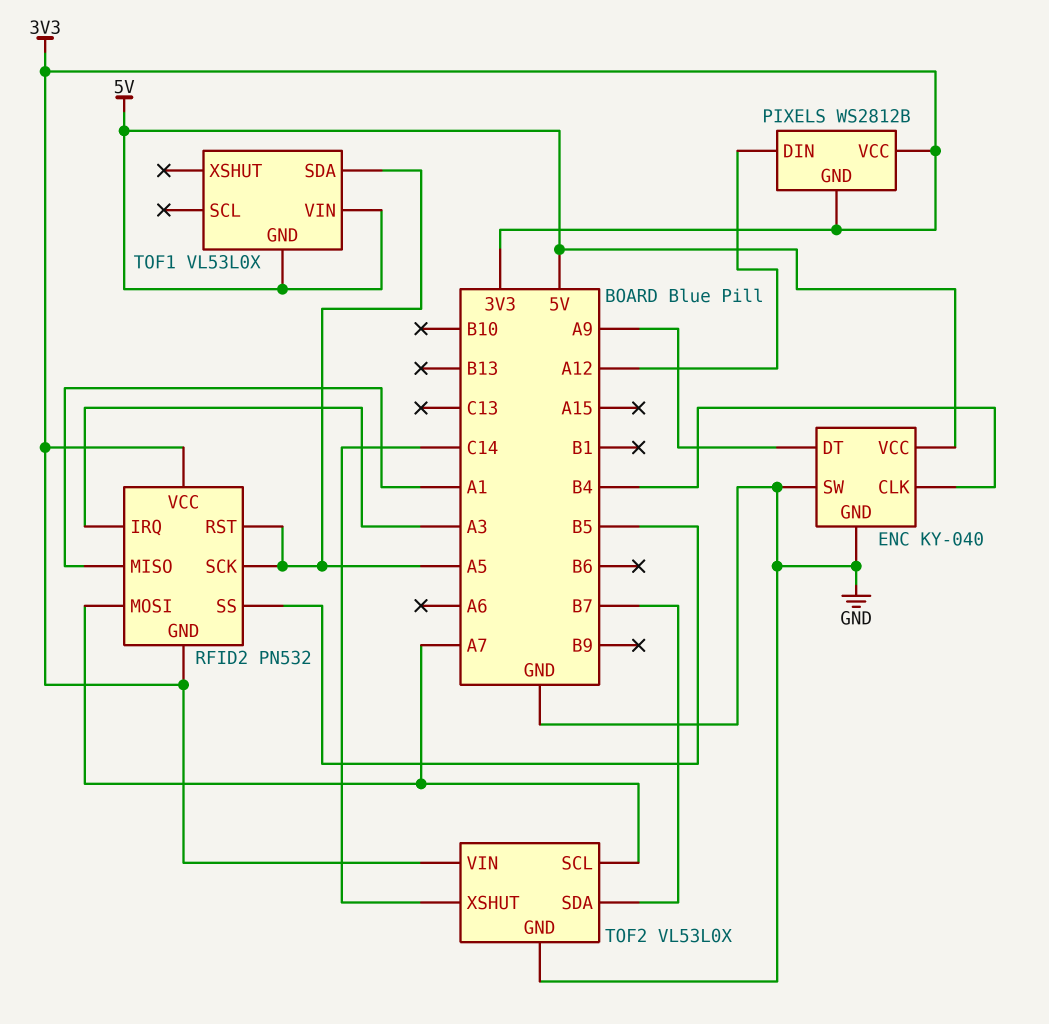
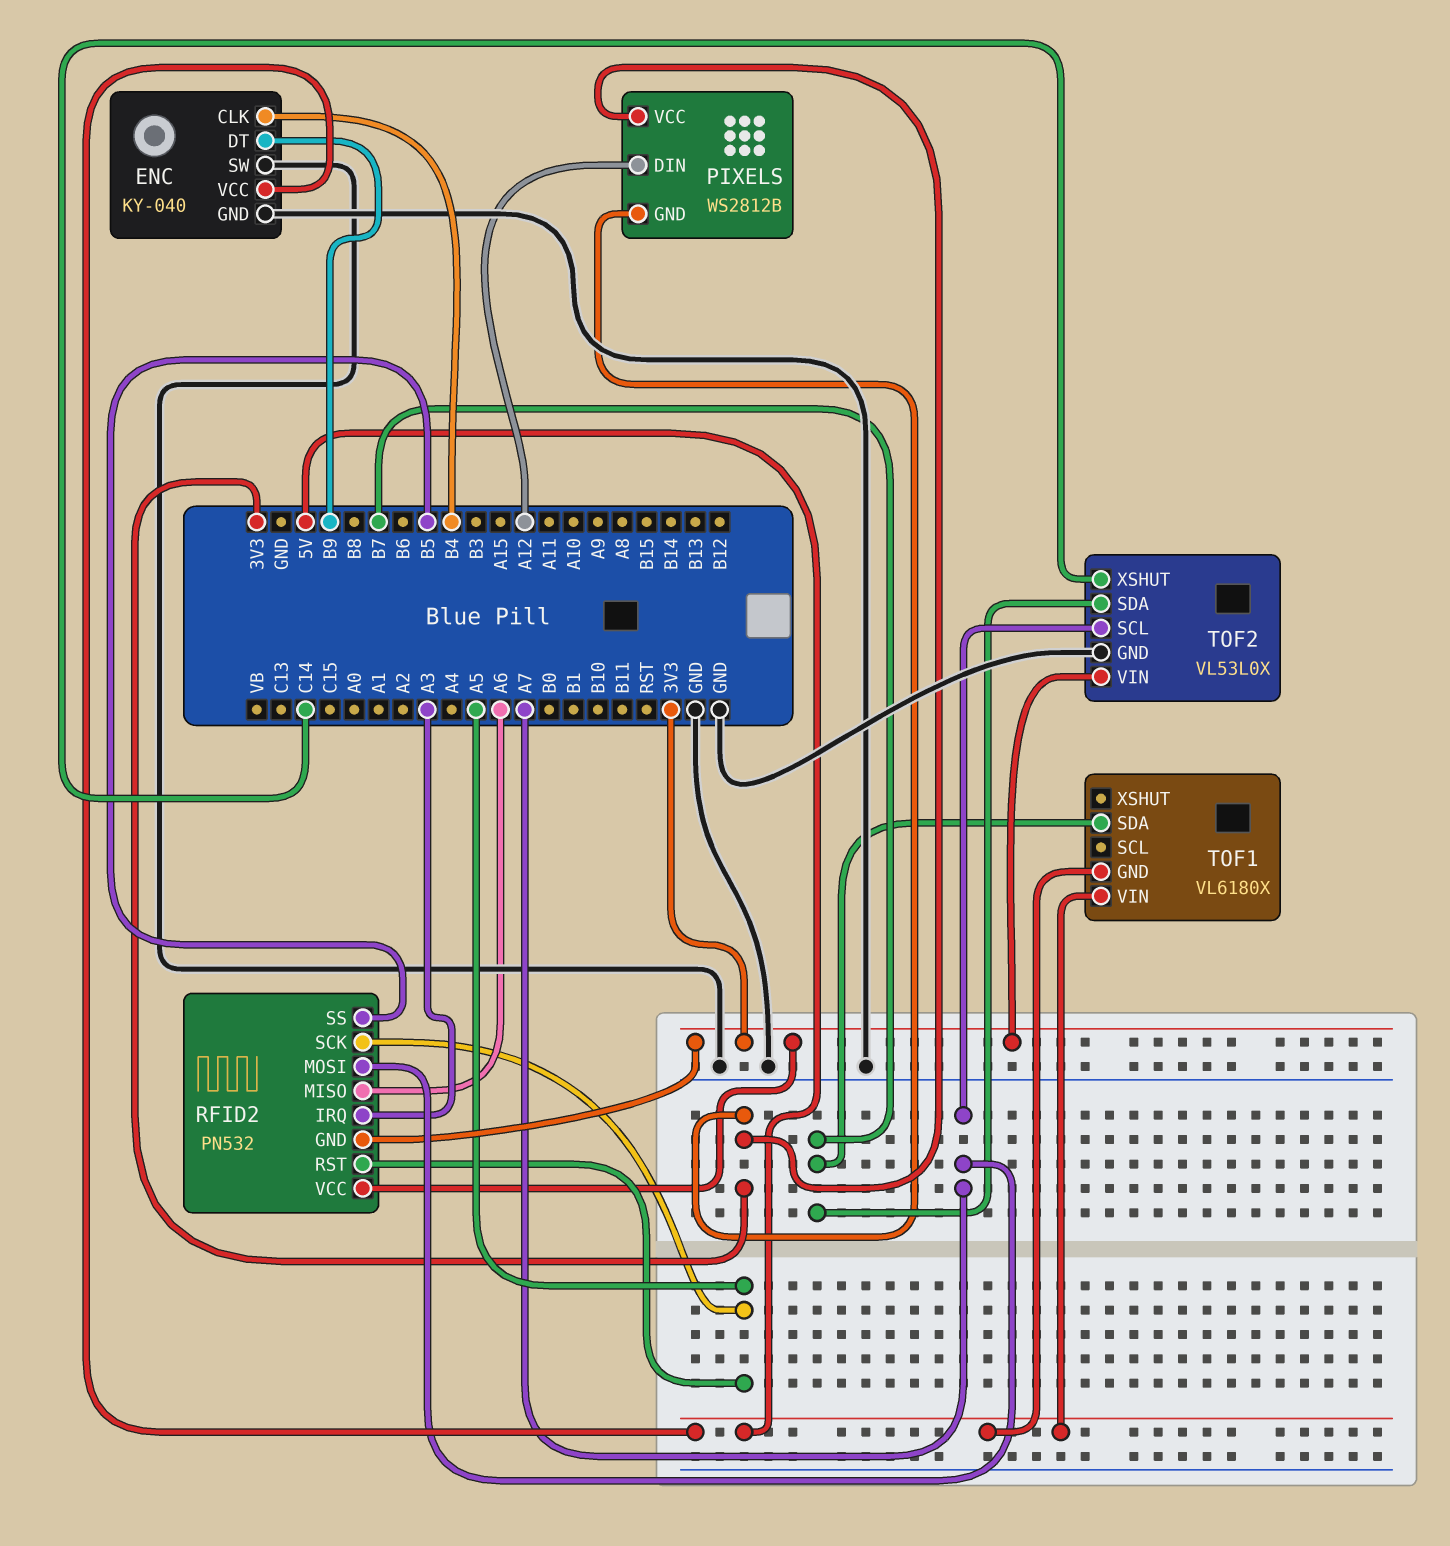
ENC pin DT: A9 -> B9
RFID2 pin MISO: A1 -> A6
TOF1: VL53L0X -> VL6180X
TOF1 pin SDA: A5 -> B7

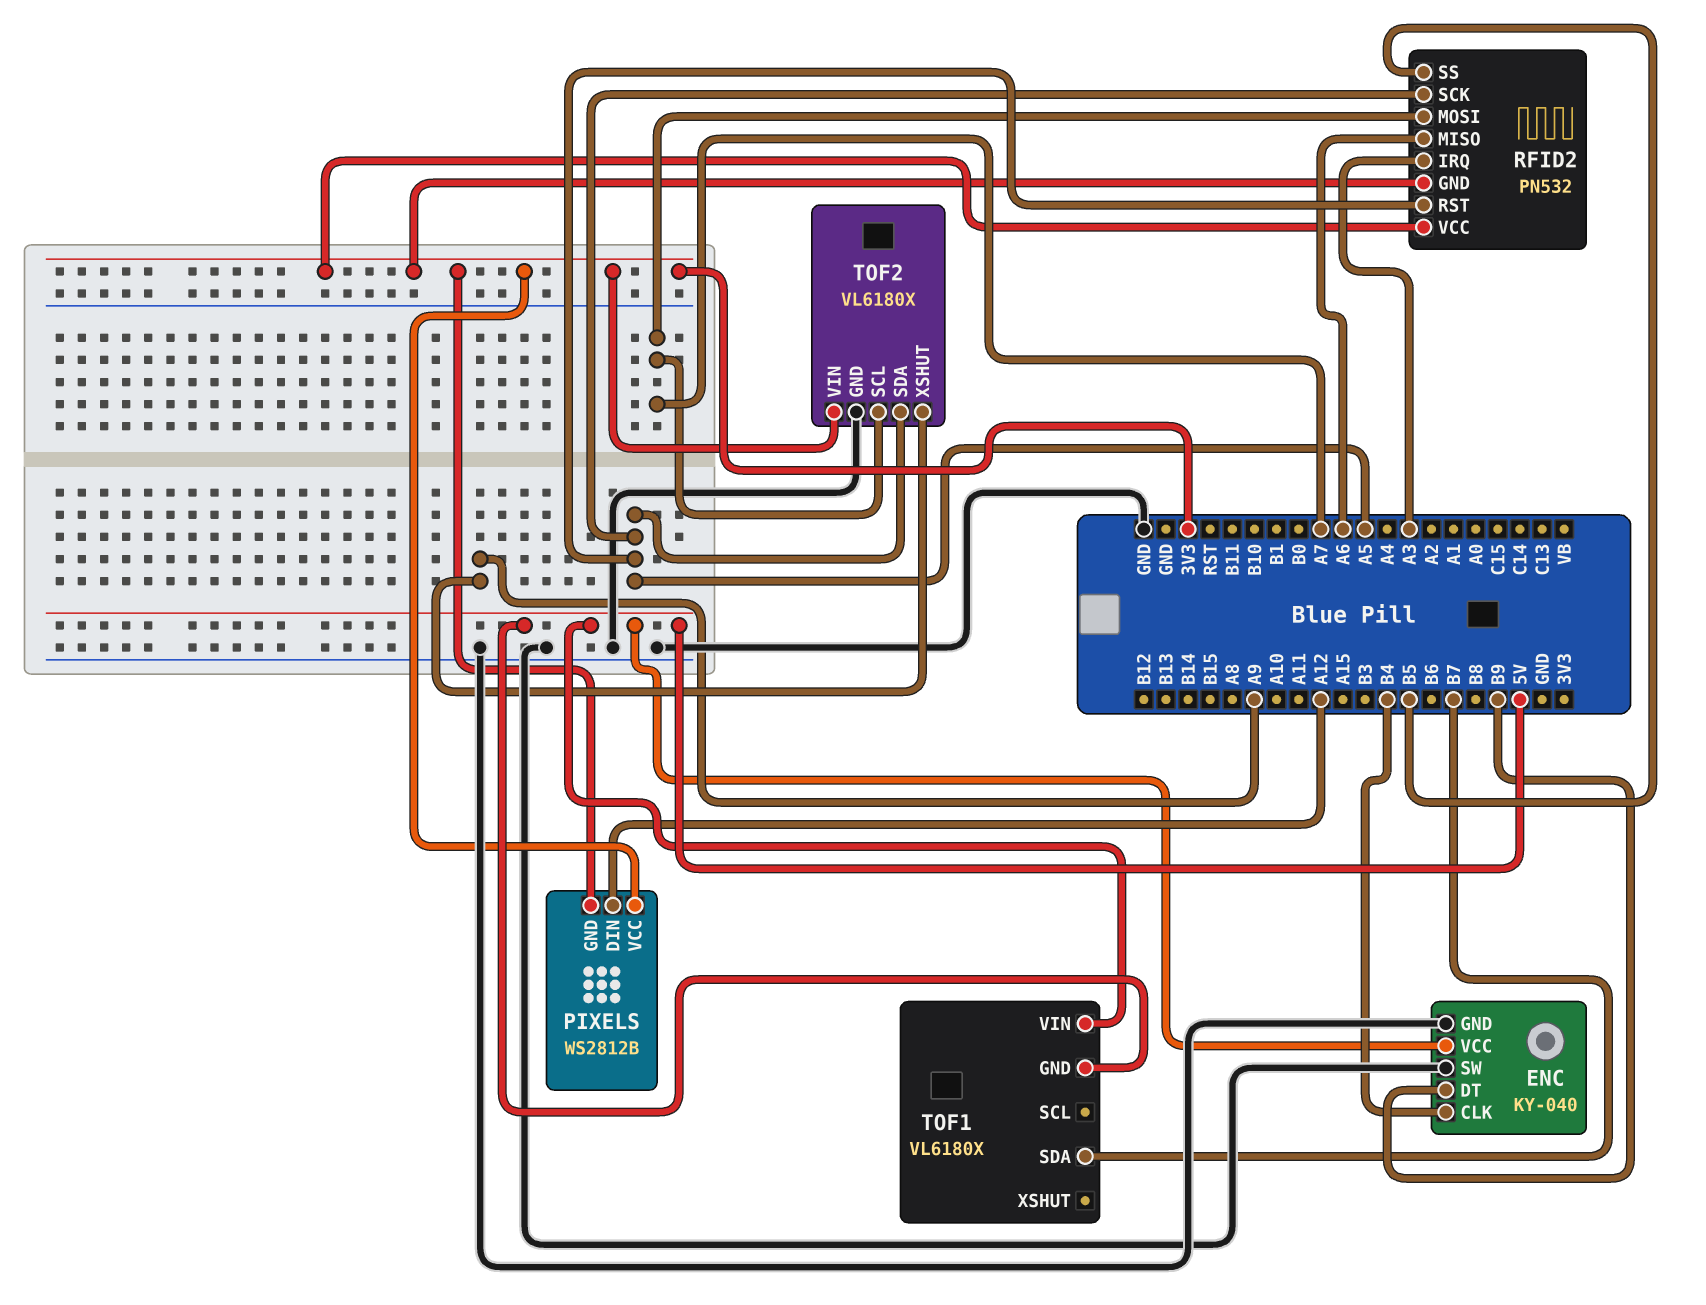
TOF2: VL53L0X -> VL6180X
TOF2 pin SDA: B7 -> A5
TOF2 pin XSHUT: C14 -> A9

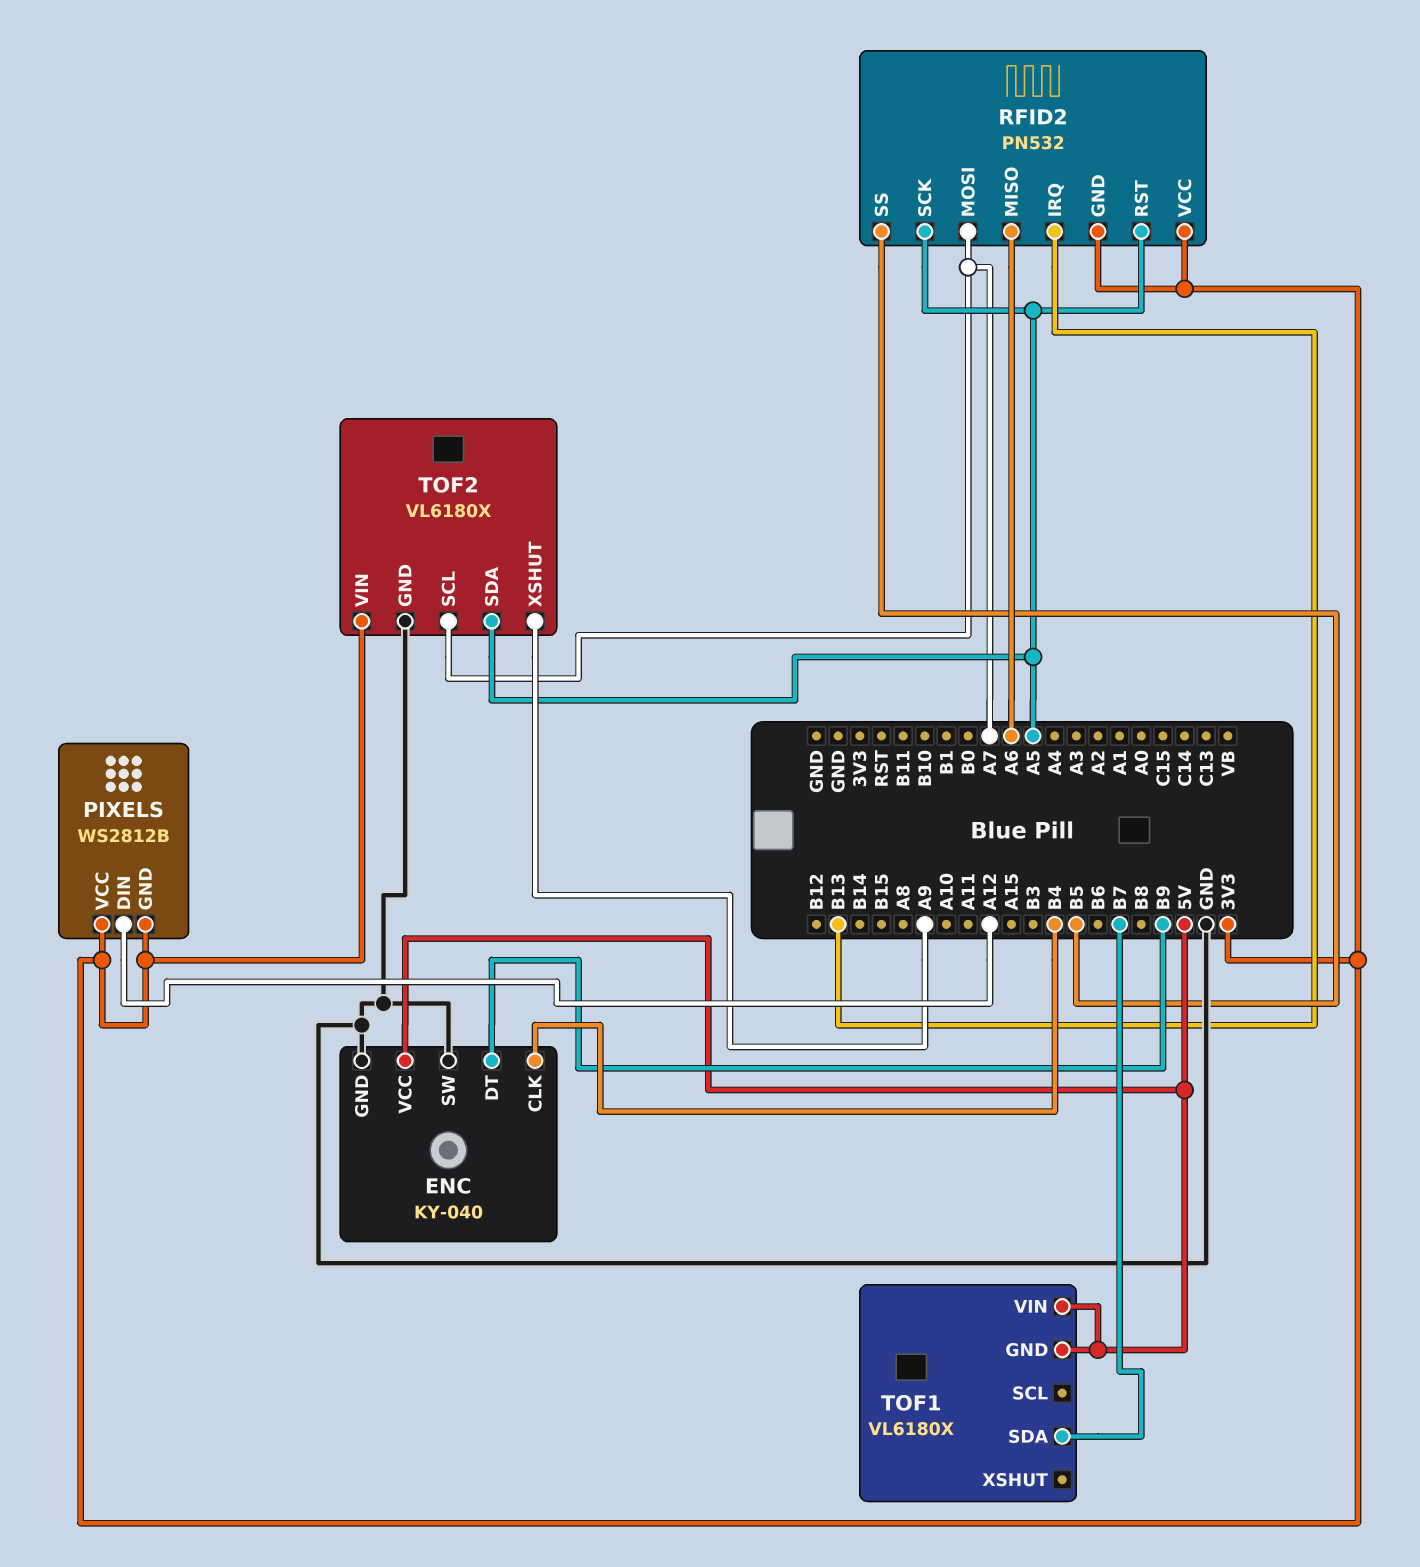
RFID2 pin IRQ: A3 -> B13

